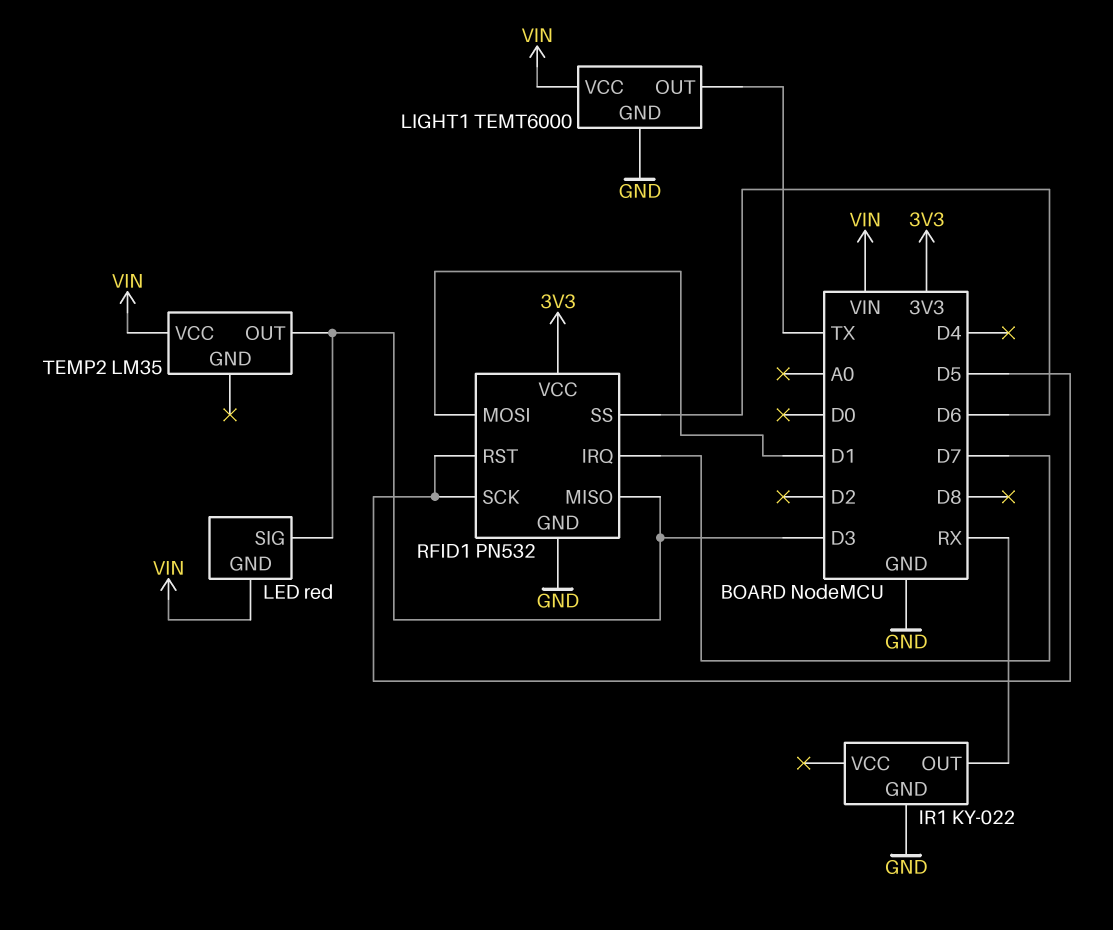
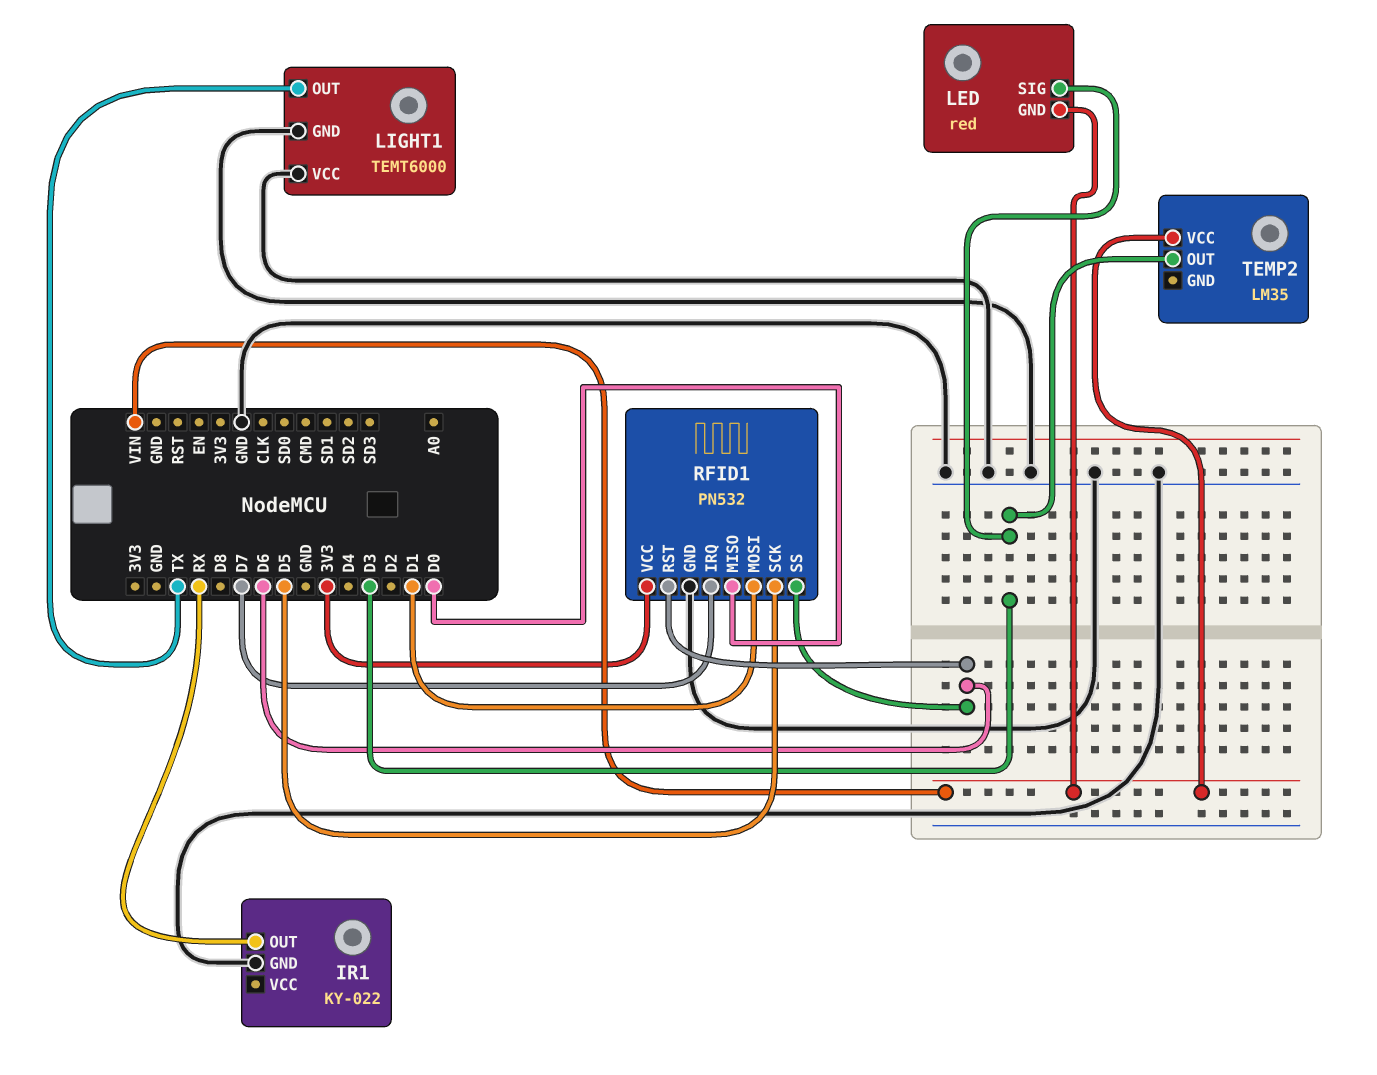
LIGHT1 pin VCC: VIN -> GND
RFID1 pin MISO: D3 -> D0
RFID1 pin RST: D5 -> D6

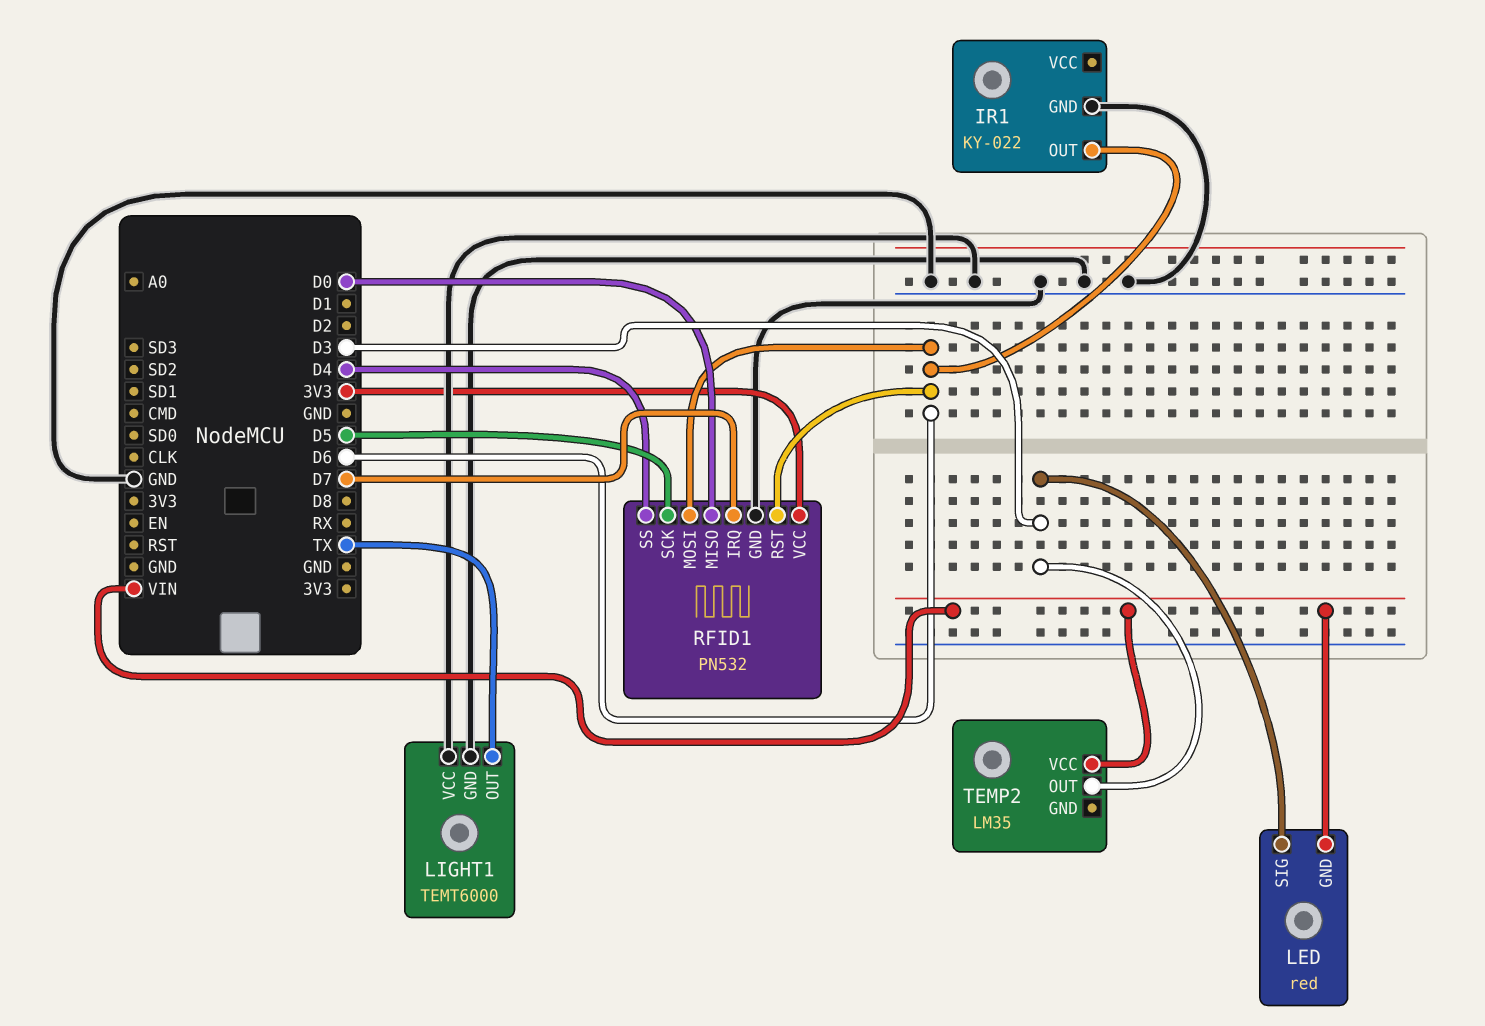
IR1 pin OUT: RX -> D6
RFID1 pin MOSI: D1 -> D6
RFID1 pin SS: D6 -> D4

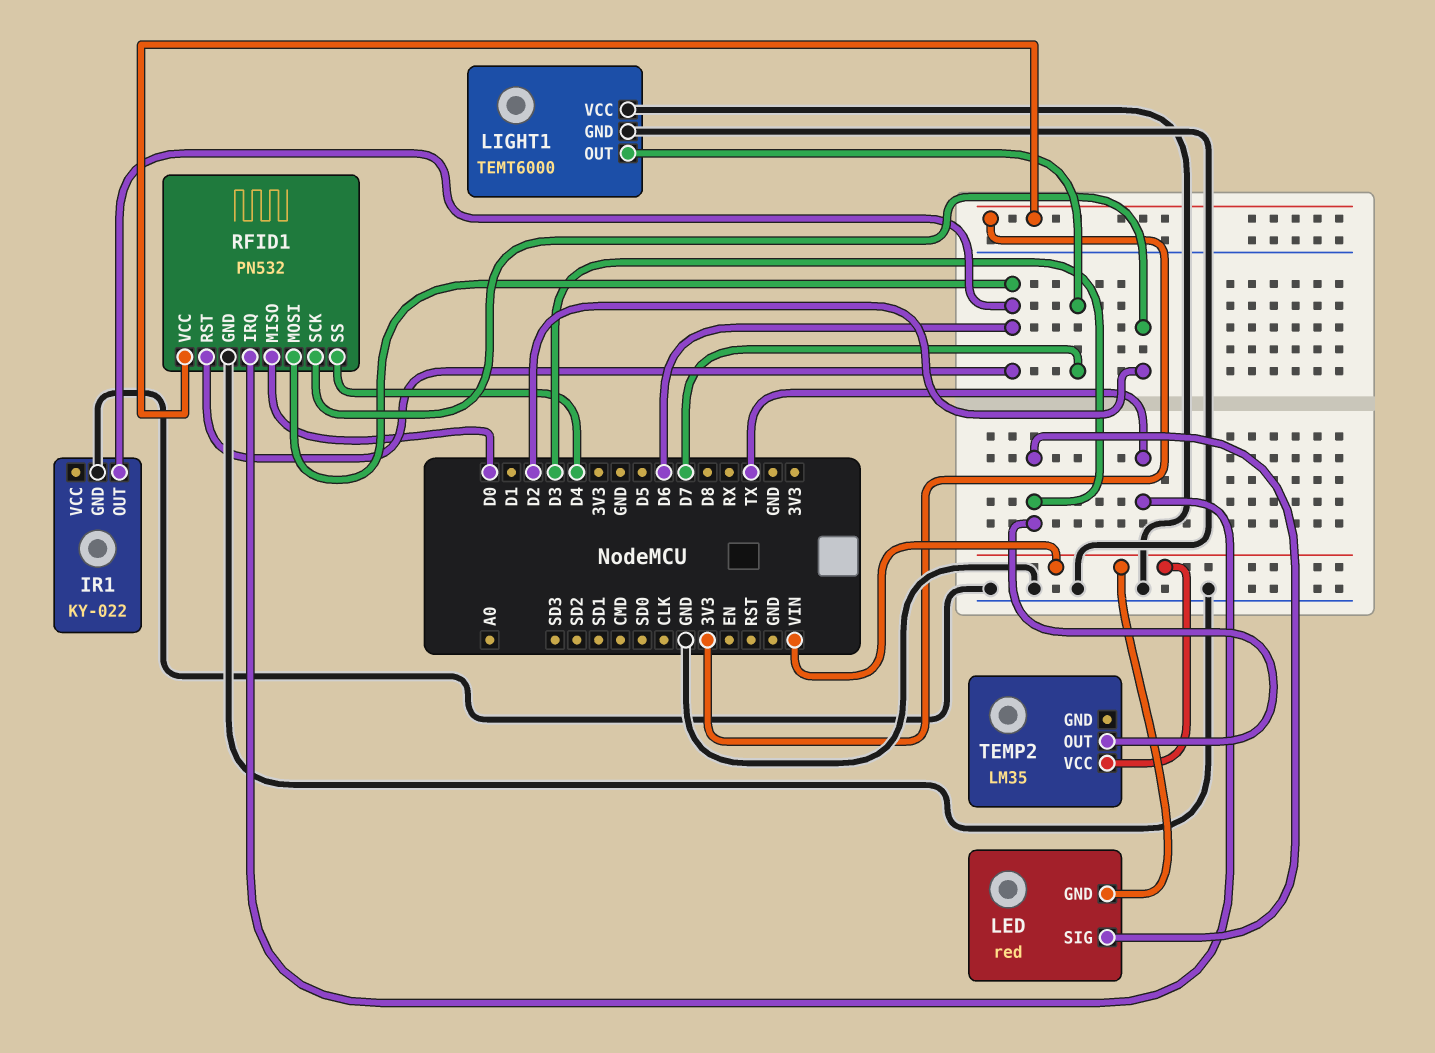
LIGHT1 pin OUT: TX -> D7
RFID1 pin IRQ: D7 -> TX
RFID1 pin SCK: D5 -> D2

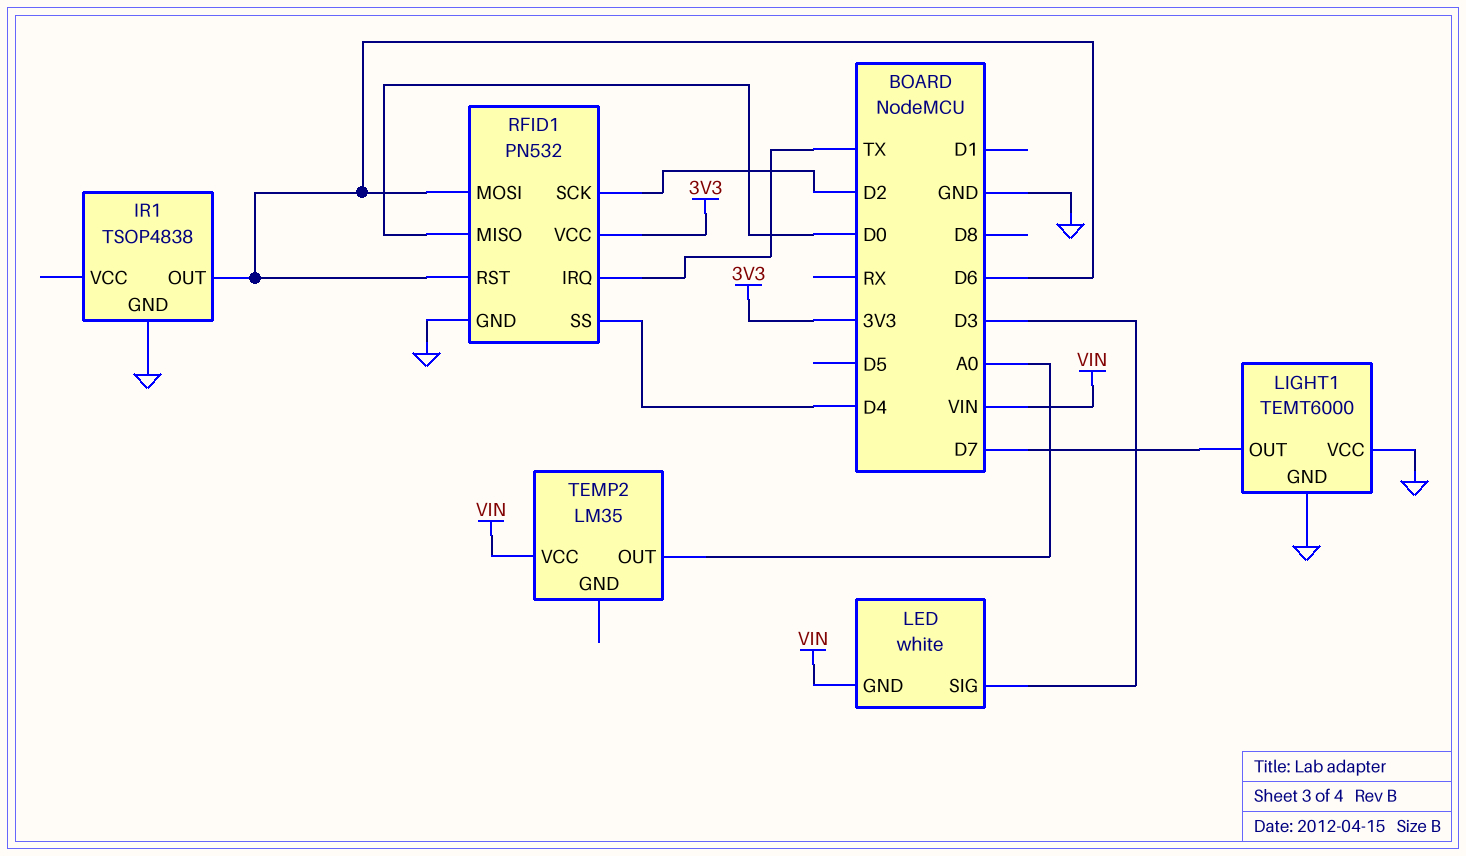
IR1: KY-022 -> TSOP4838
LED: red -> white
TEMP2 pin OUT: D3 -> A0

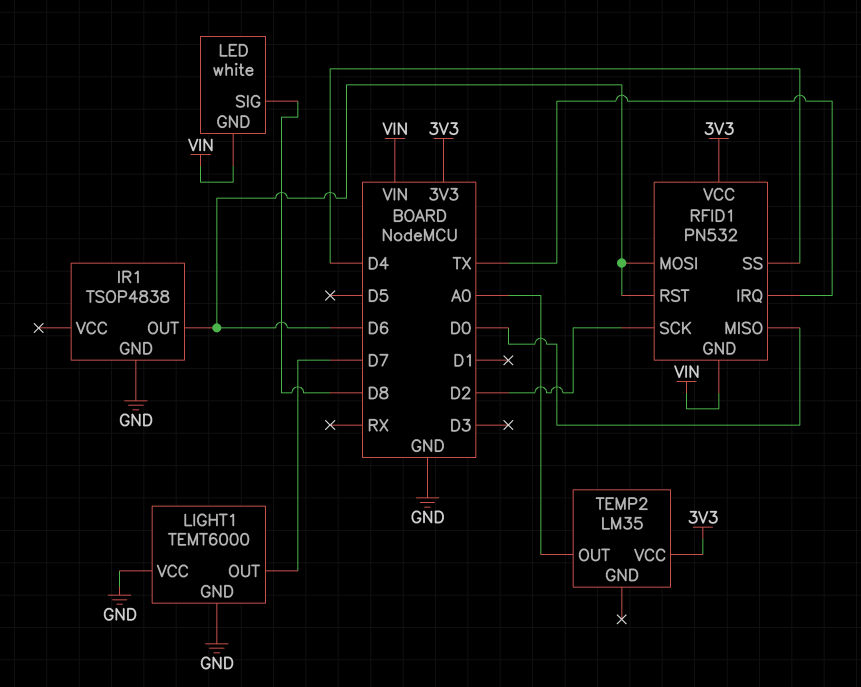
LED pin SIG: D3 -> D8
RFID1 pin GND: GND -> VIN
TEMP2 pin VCC: VIN -> 3V3

